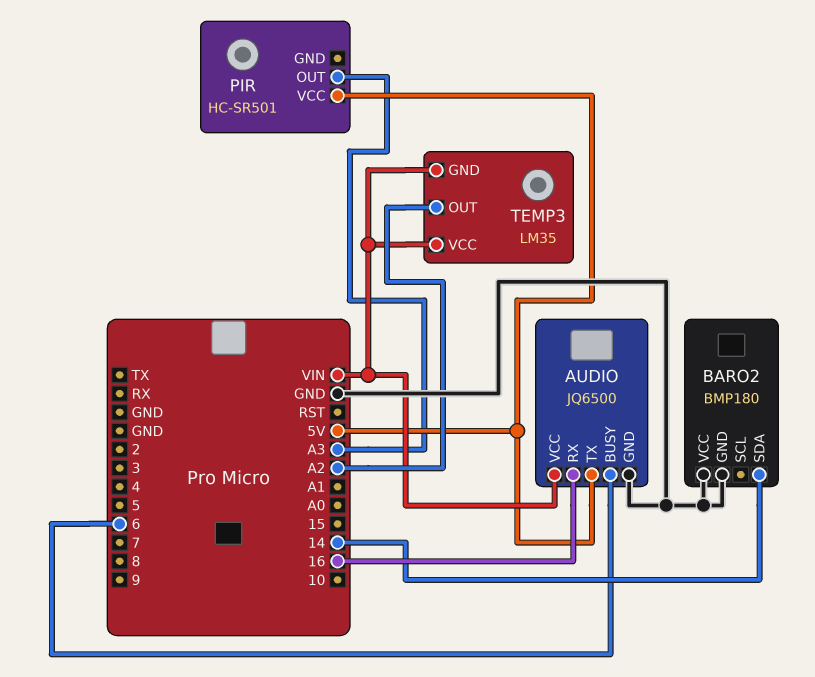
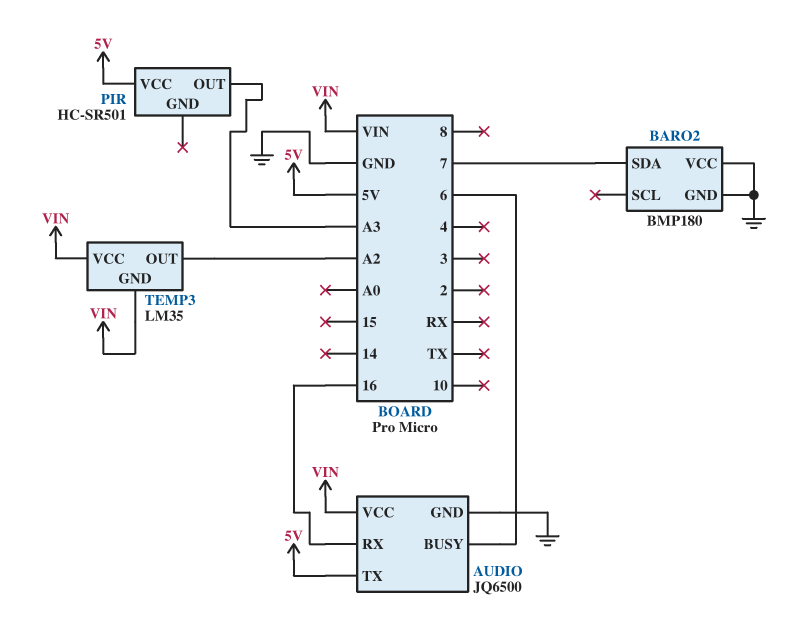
BARO2 pin SDA: 14 -> 7

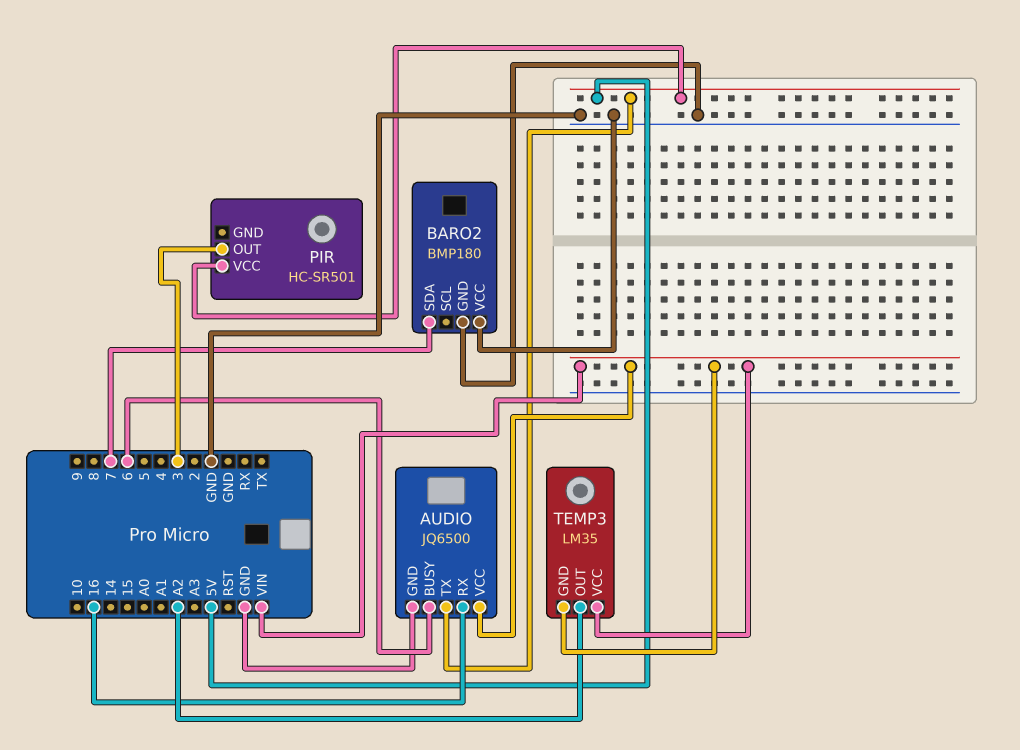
PIR pin OUT: A3 -> 3

